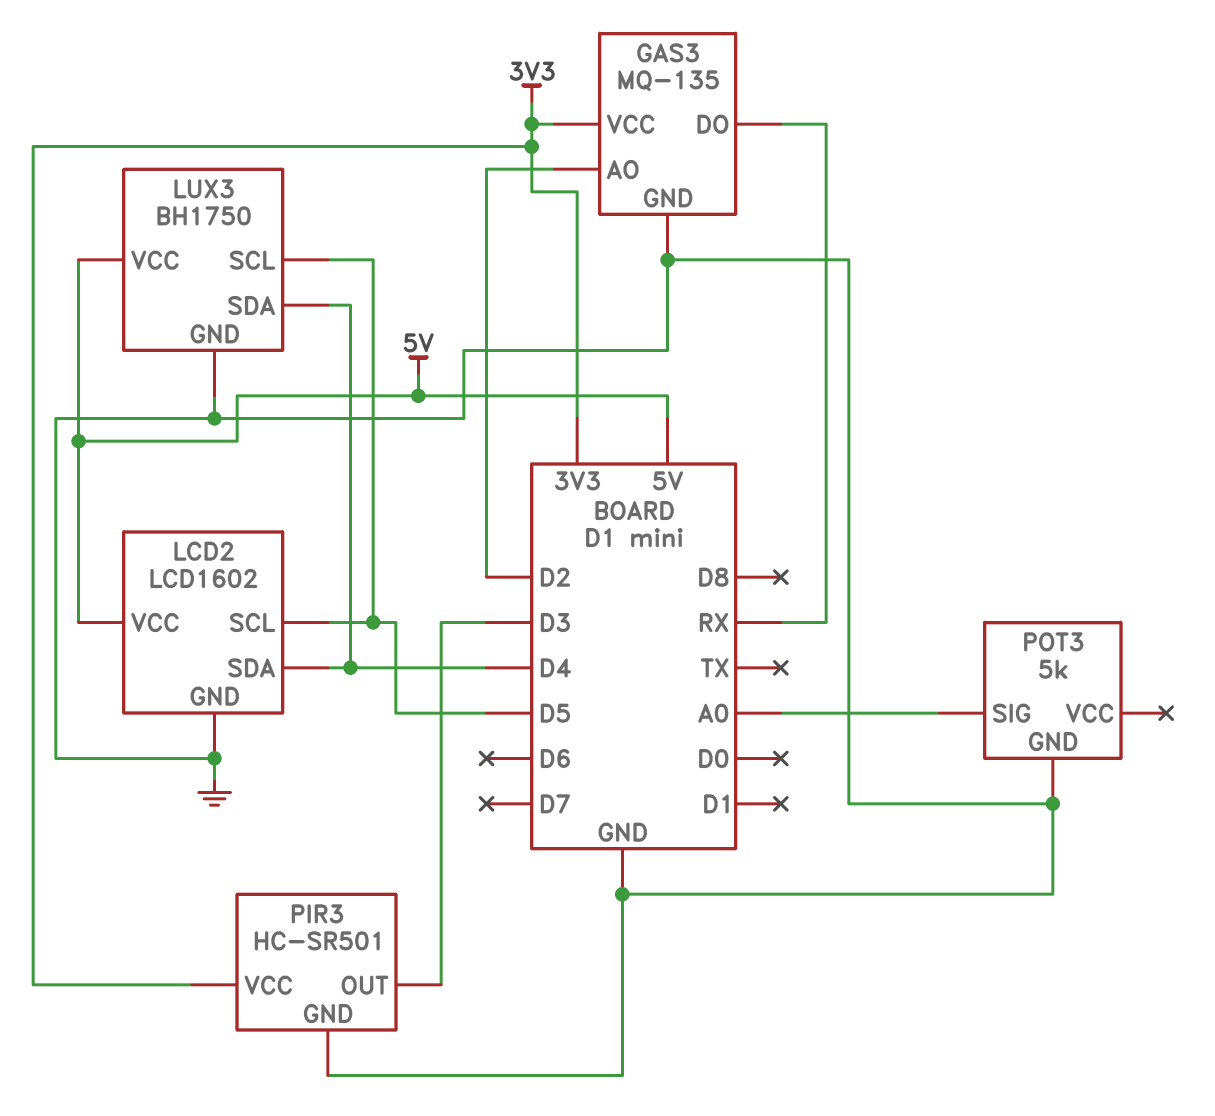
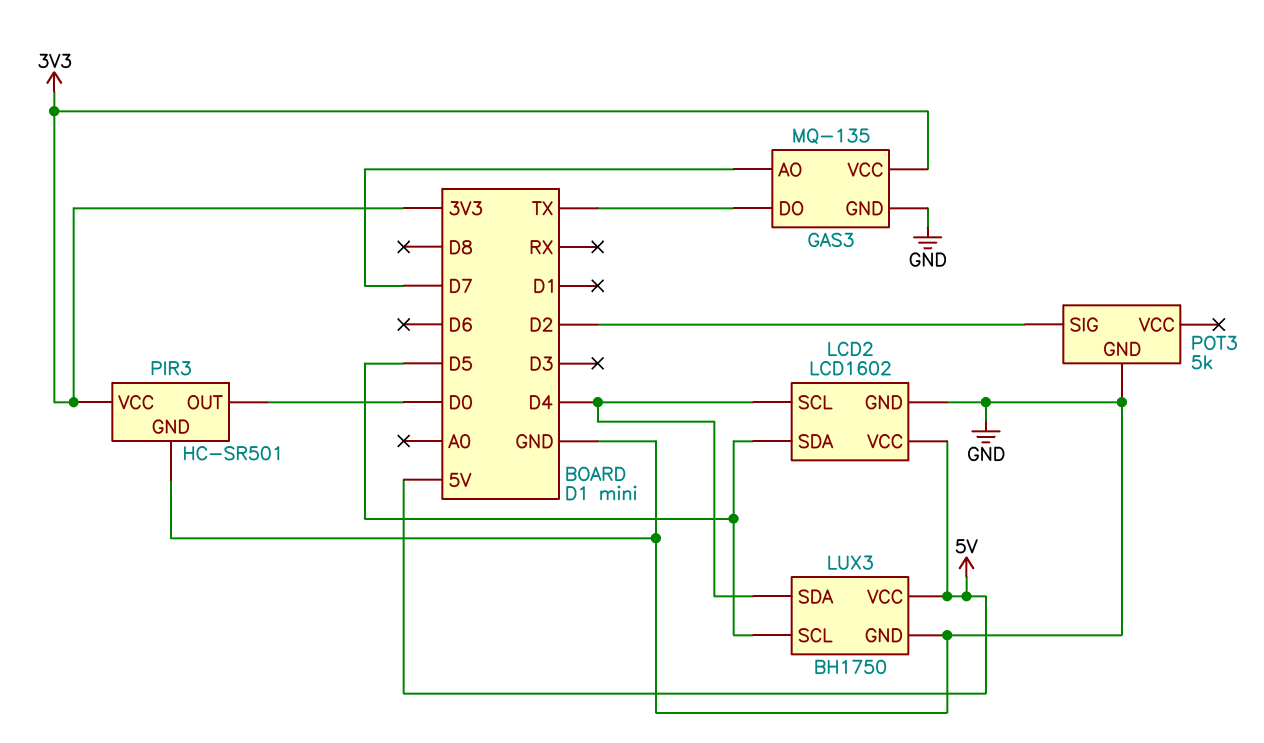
GAS3 pin AO: D2 -> D7
GAS3 pin DO: RX -> TX
LCD2 pin SCL: D5 -> D4
LCD2 pin SDA: D4 -> D5
PIR3 pin OUT: D3 -> D0
POT3 pin SIG: A0 -> D2

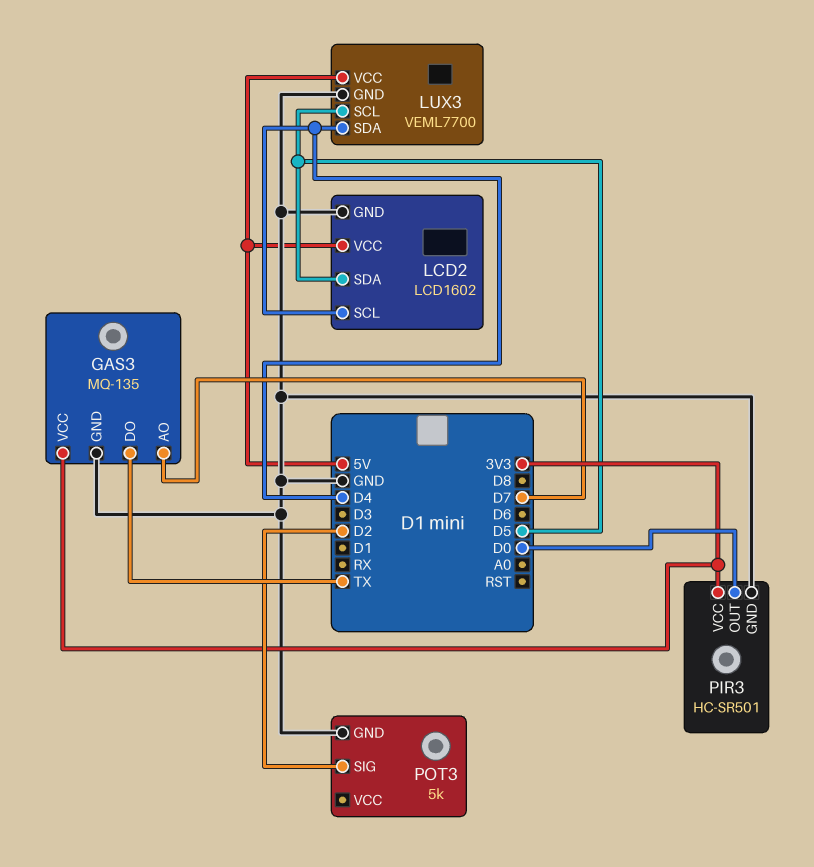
LUX3: BH1750 -> VEML7700

